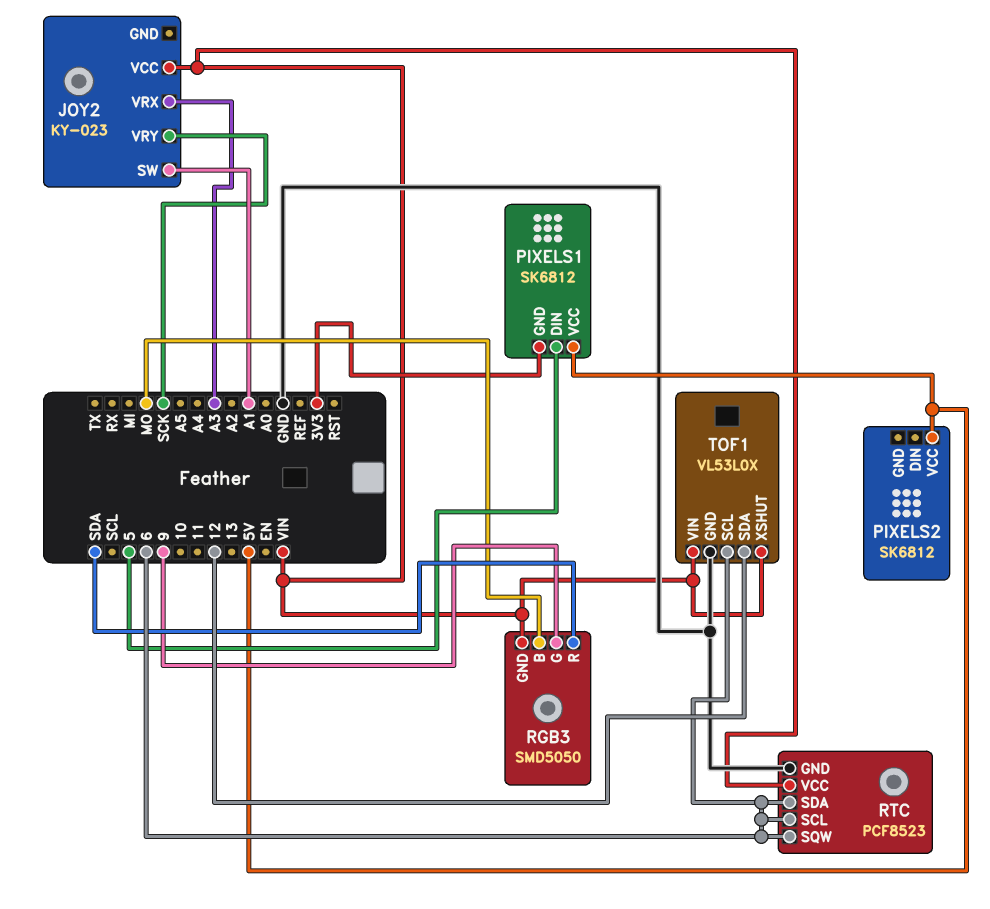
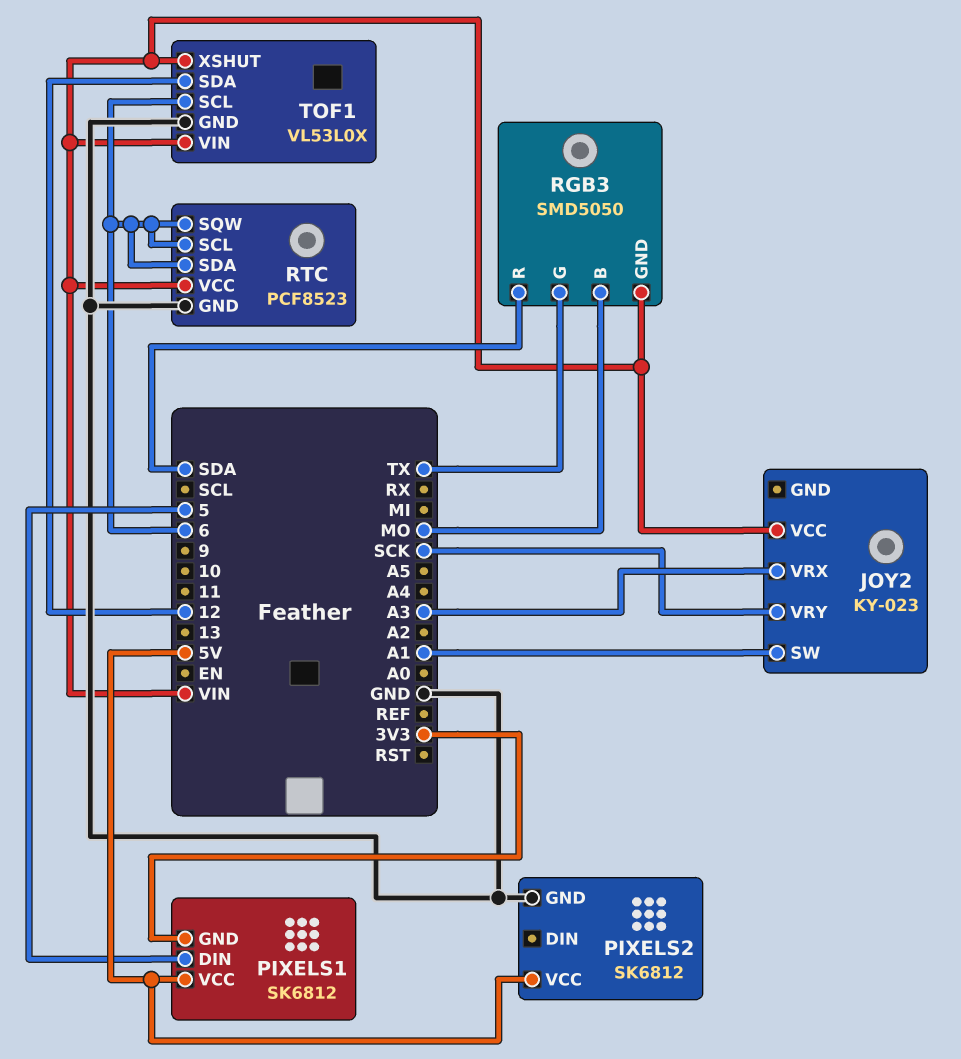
PIXELS2 pin GND: none -> GND
RGB3 pin G: 9 -> TX

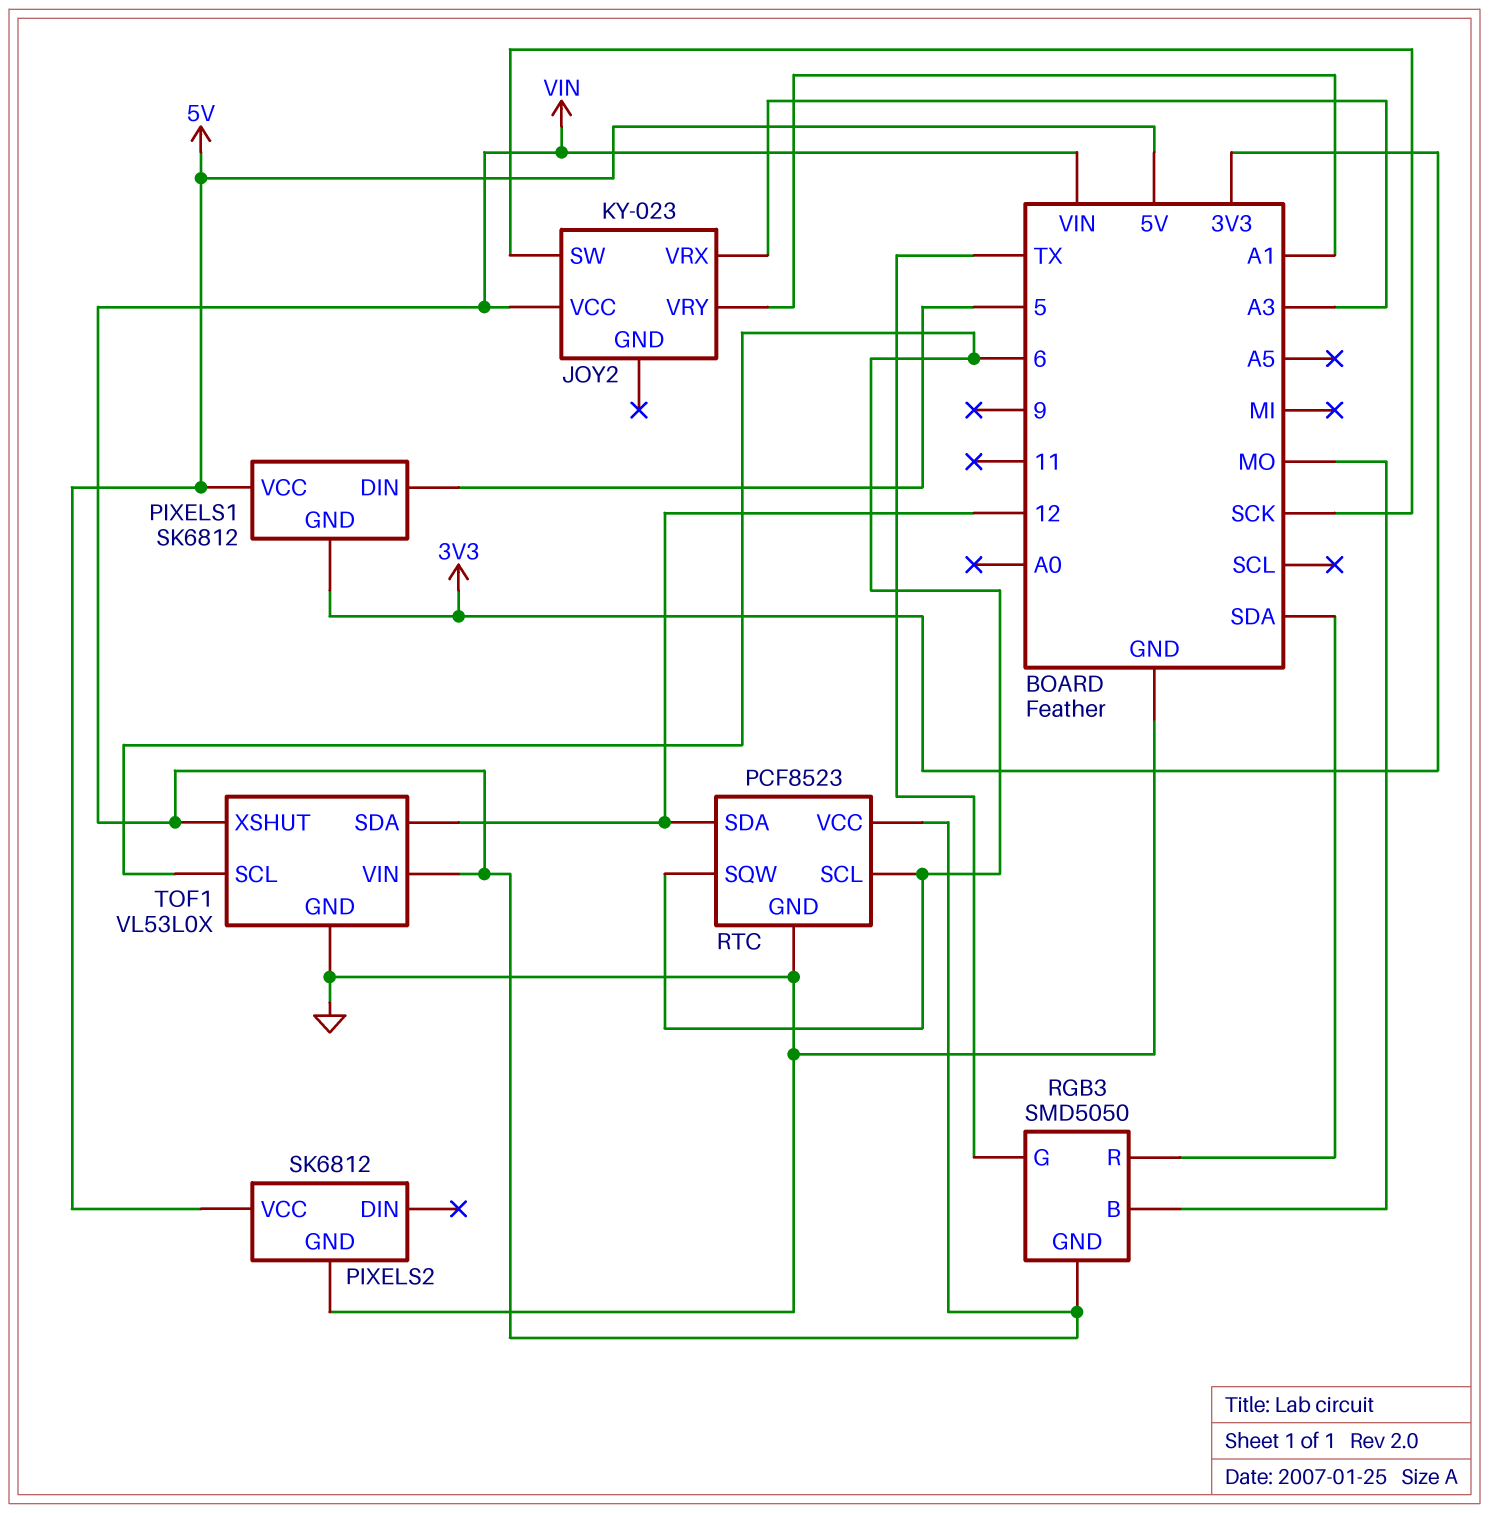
JOY2 pin SW: A1 -> SCK
JOY2 pin VRY: SCK -> A1
RTC pin SDA: 6 -> 12

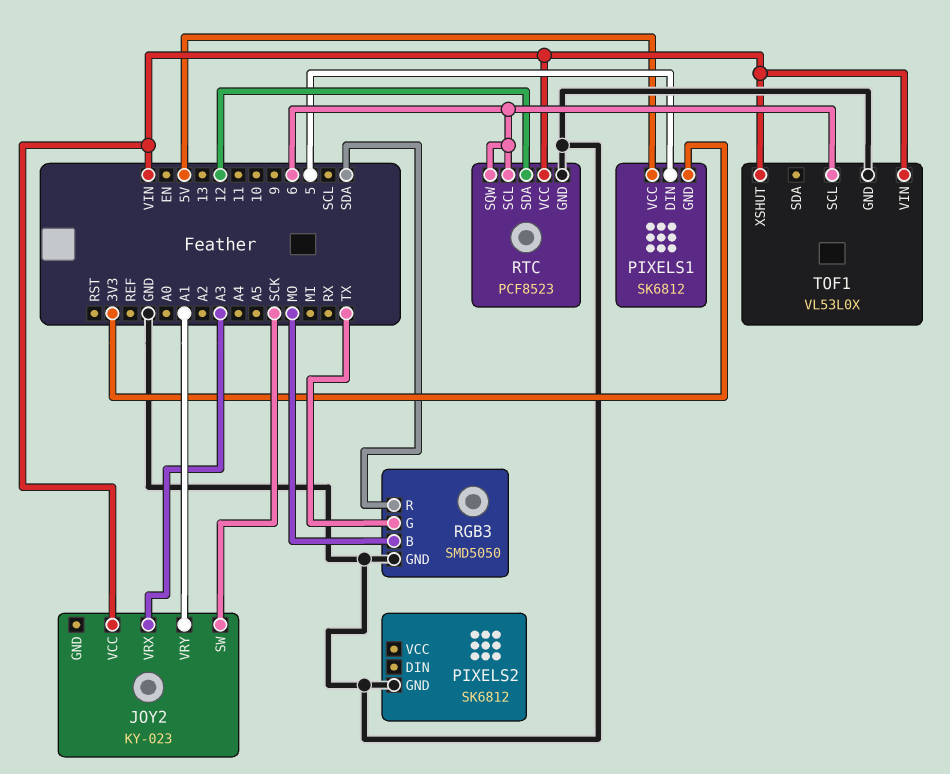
PIXELS2 pin VCC: 5V -> none
RGB3 pin GND: VIN -> GND
TOF1 pin SDA: 12 -> none

